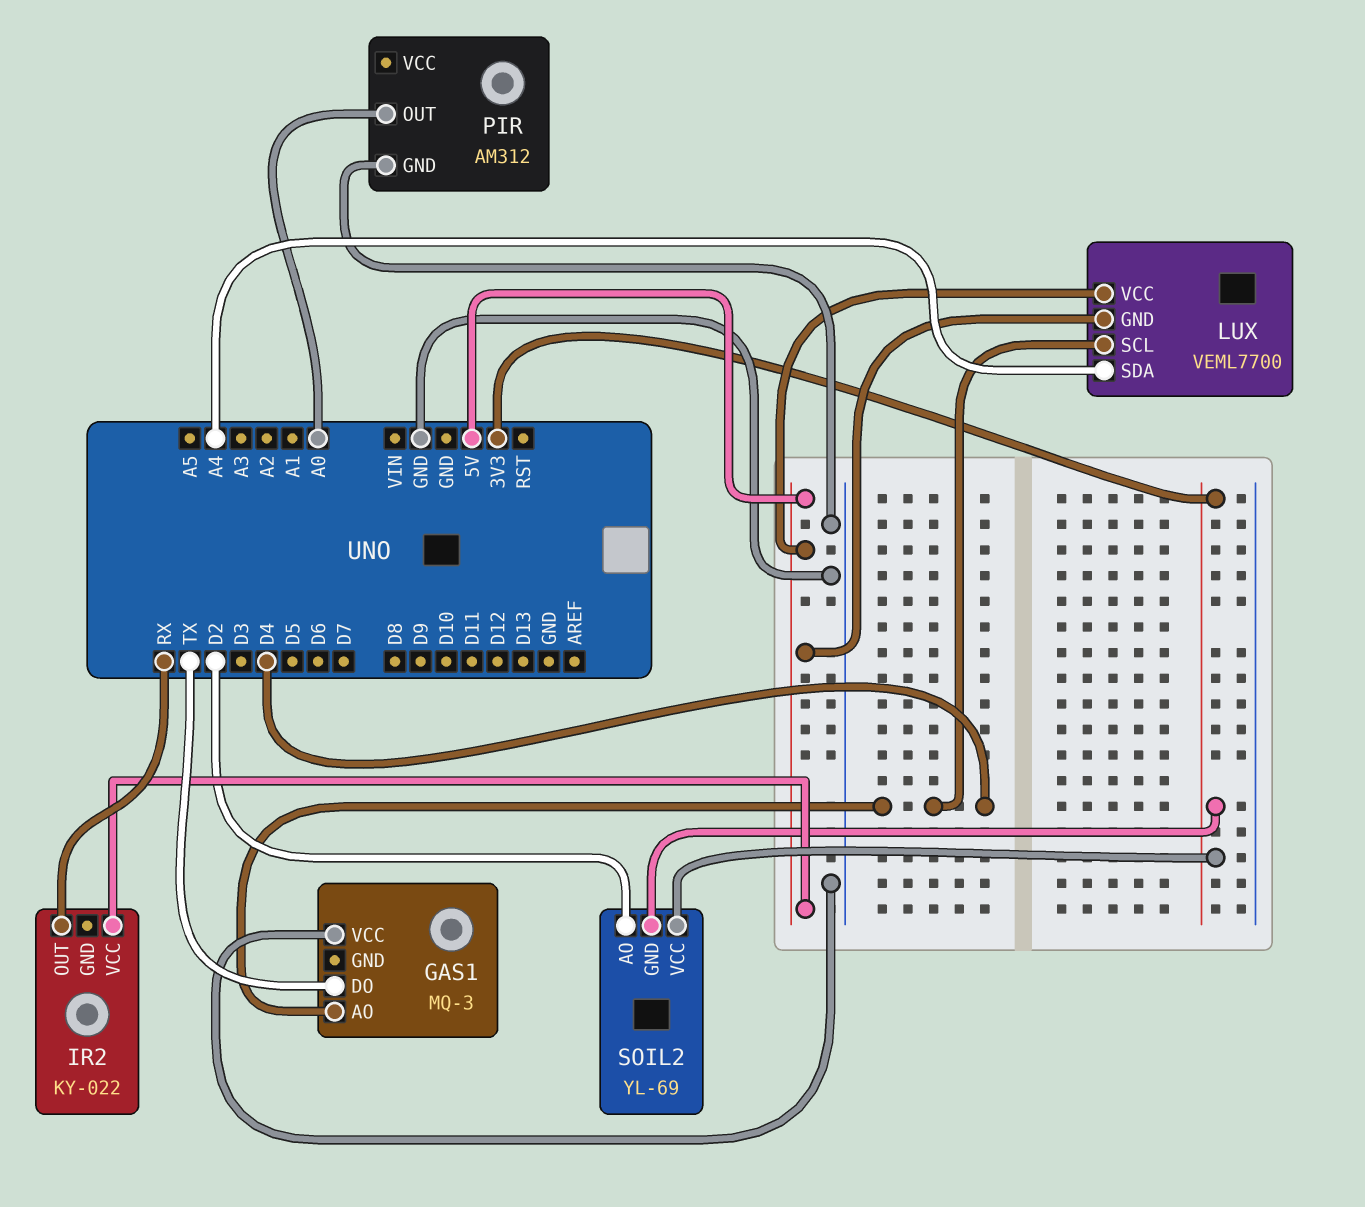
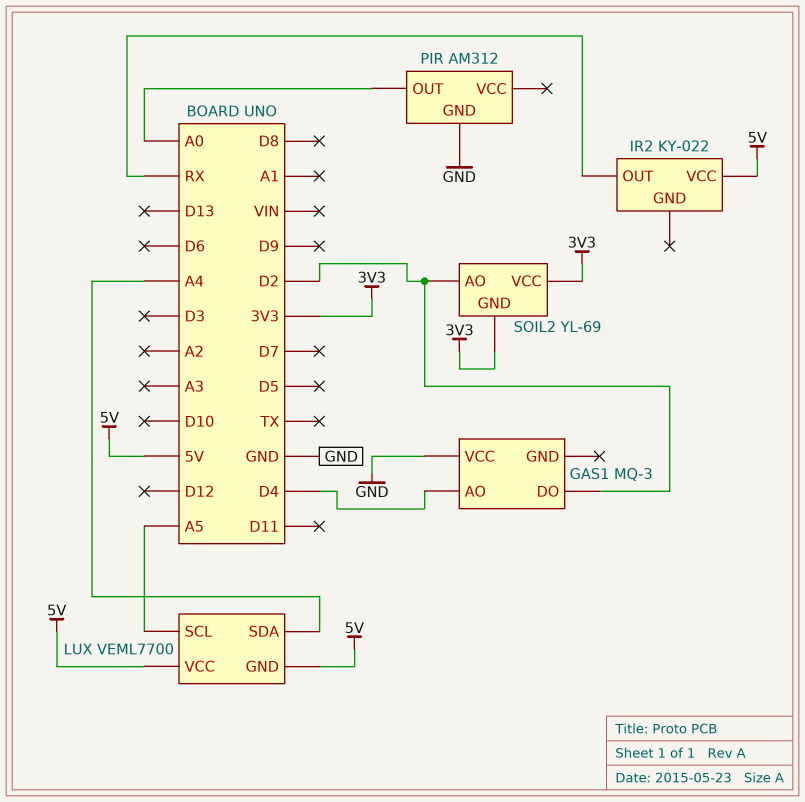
GAS1 pin DO: TX -> D2
LUX pin SCL: D4 -> A5

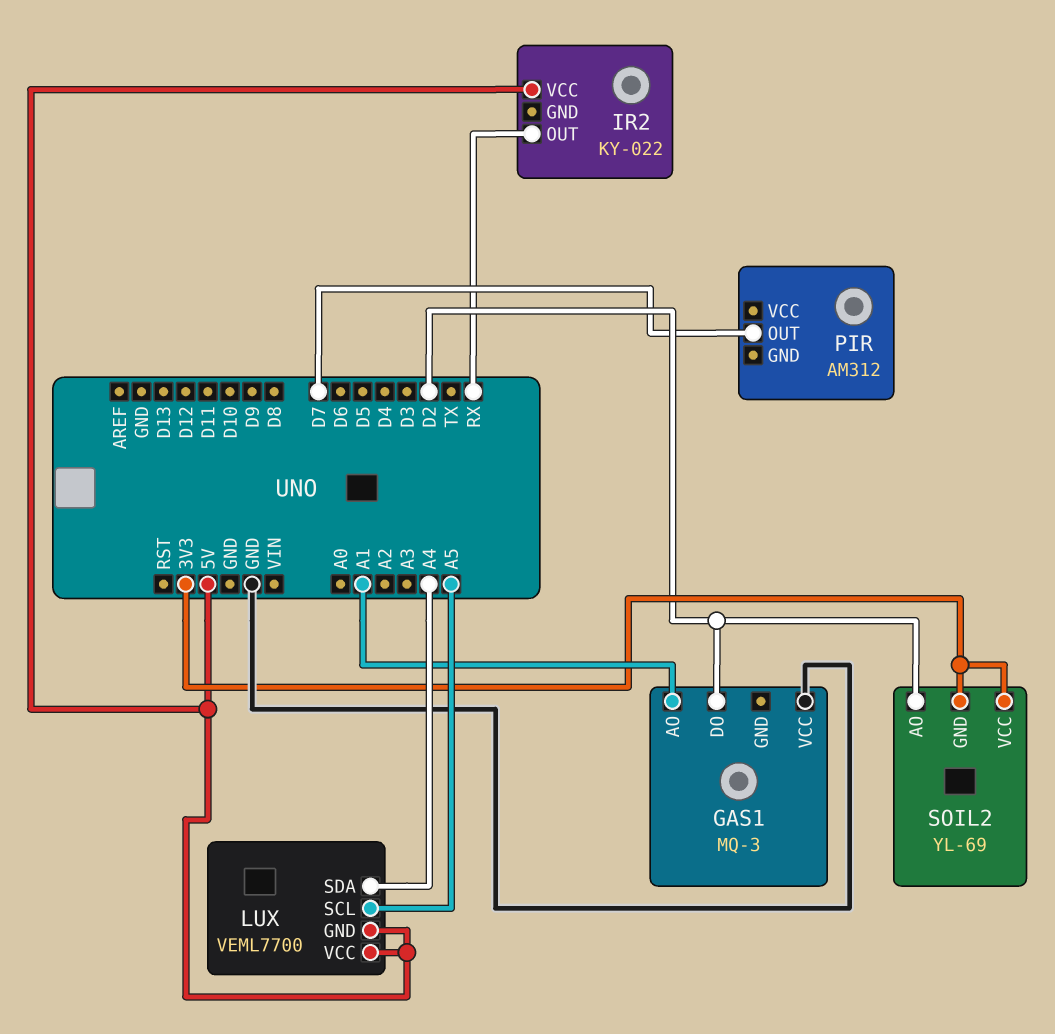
GAS1 pin AO: D4 -> A1
PIR pin GND: GND -> none
PIR pin OUT: A0 -> D7

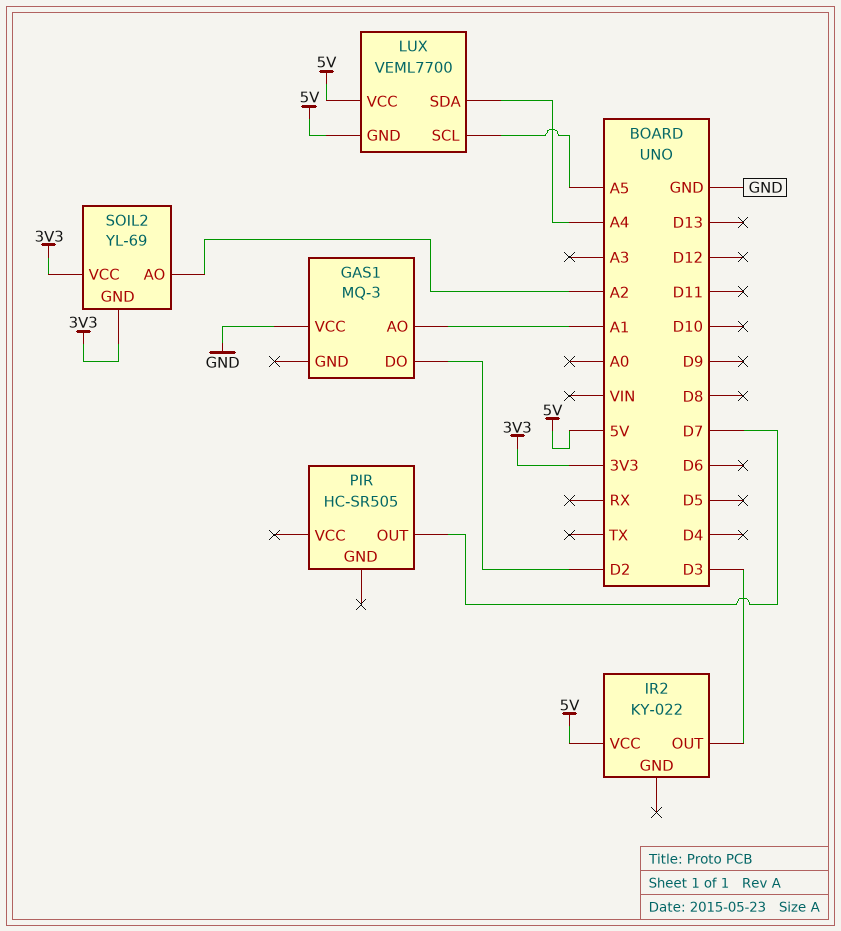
IR2 pin OUT: RX -> D3
PIR: AM312 -> HC-SR505
SOIL2 pin AO: D2 -> A2

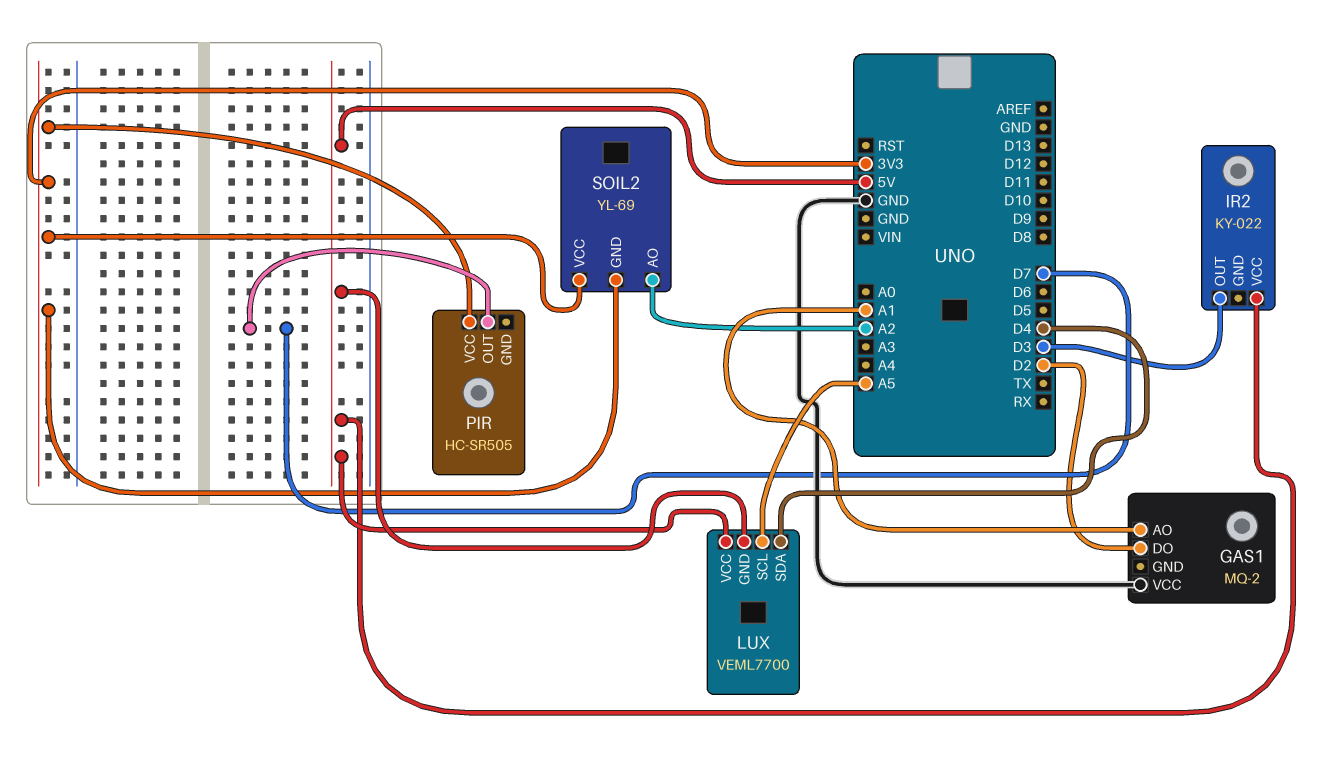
GAS1: MQ-3 -> MQ-2
LUX pin SDA: A4 -> D4
PIR pin VCC: none -> 3V3

